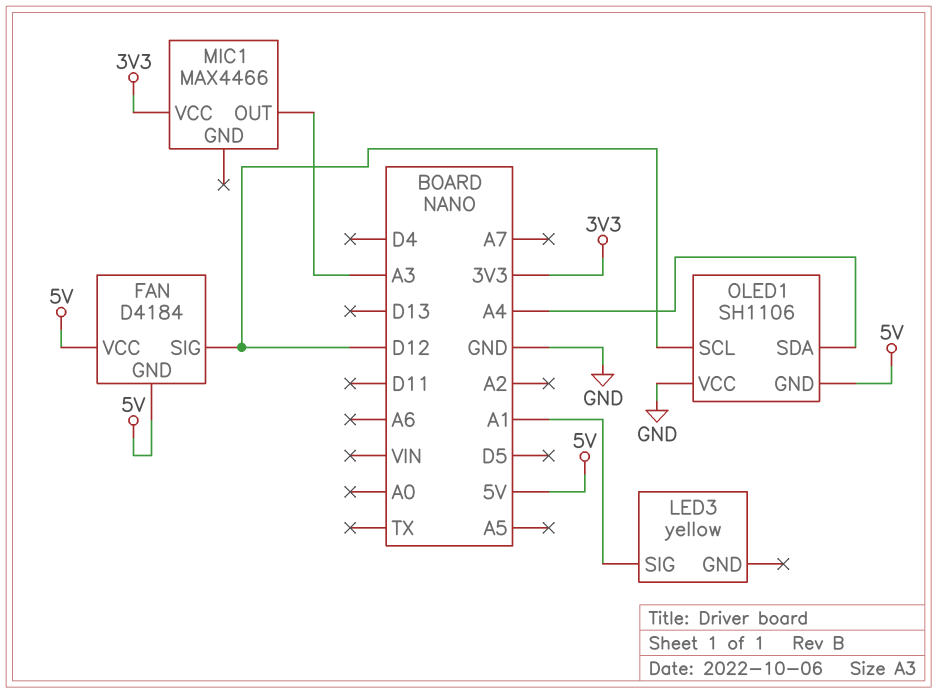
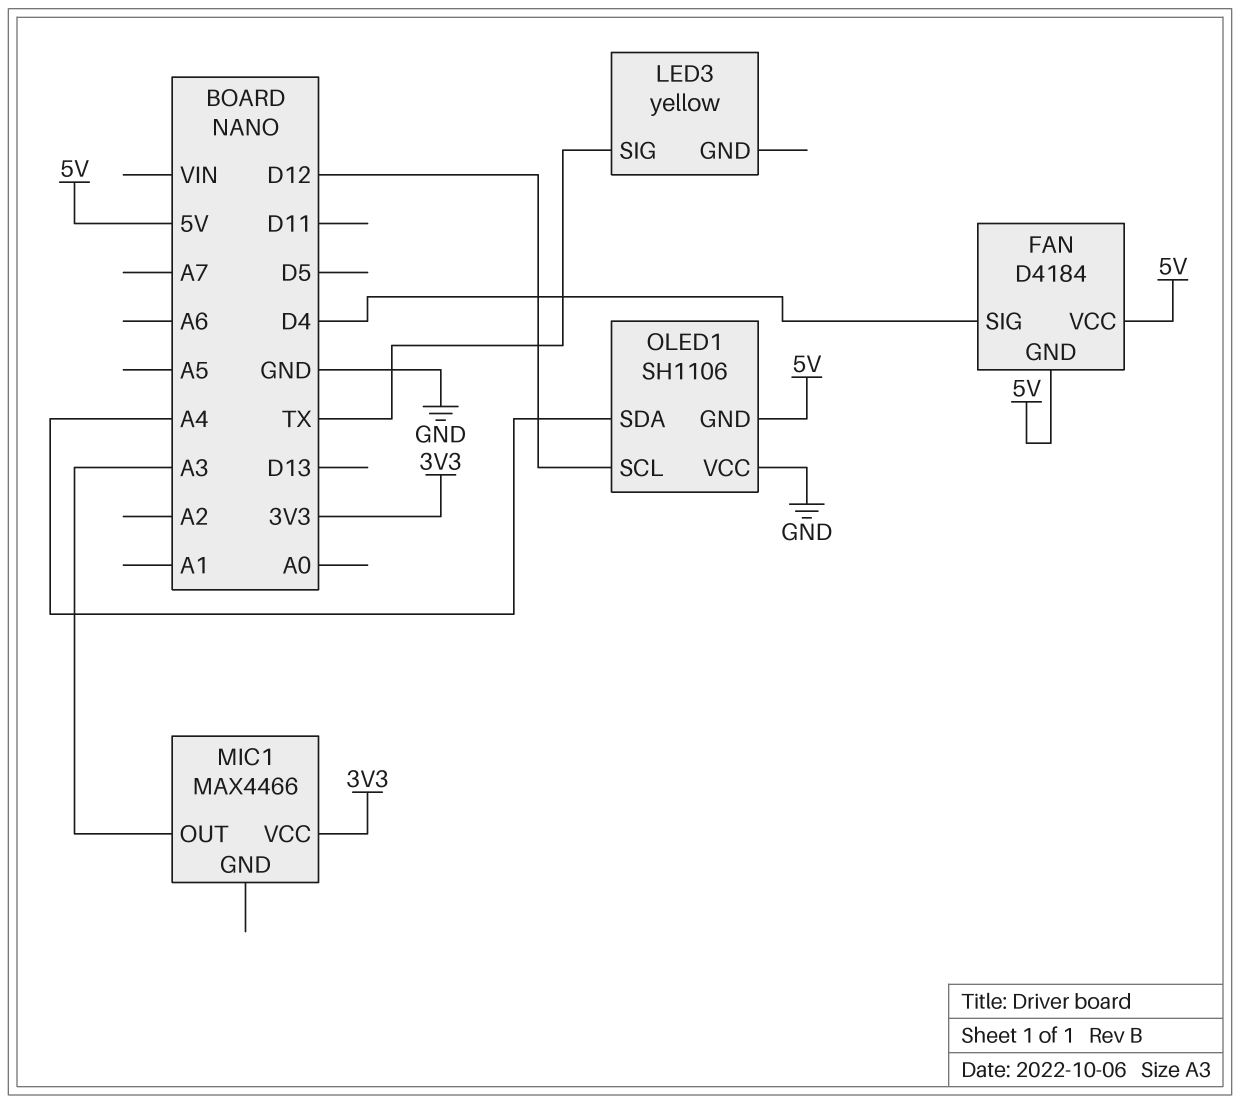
FAN pin SIG: D12 -> D4
LED3 pin SIG: A1 -> TX

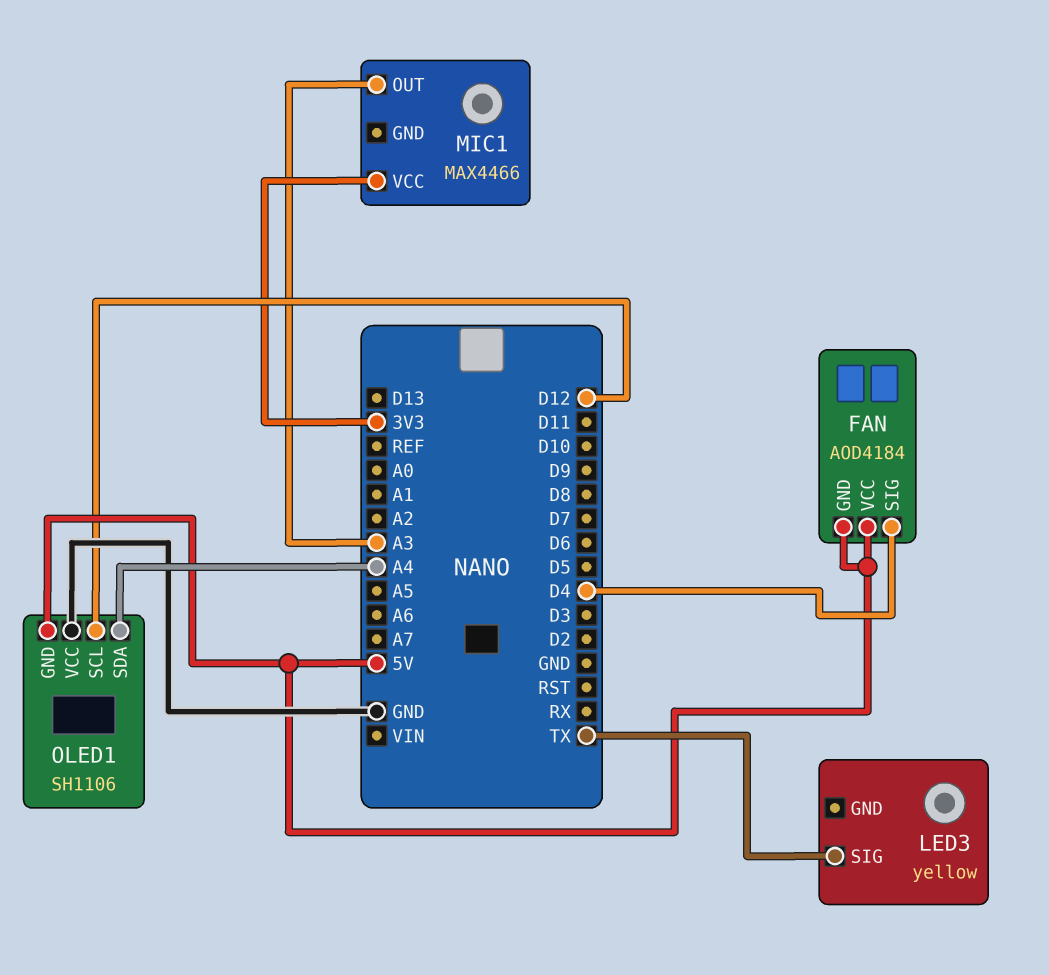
FAN: D4184 -> AOD4184

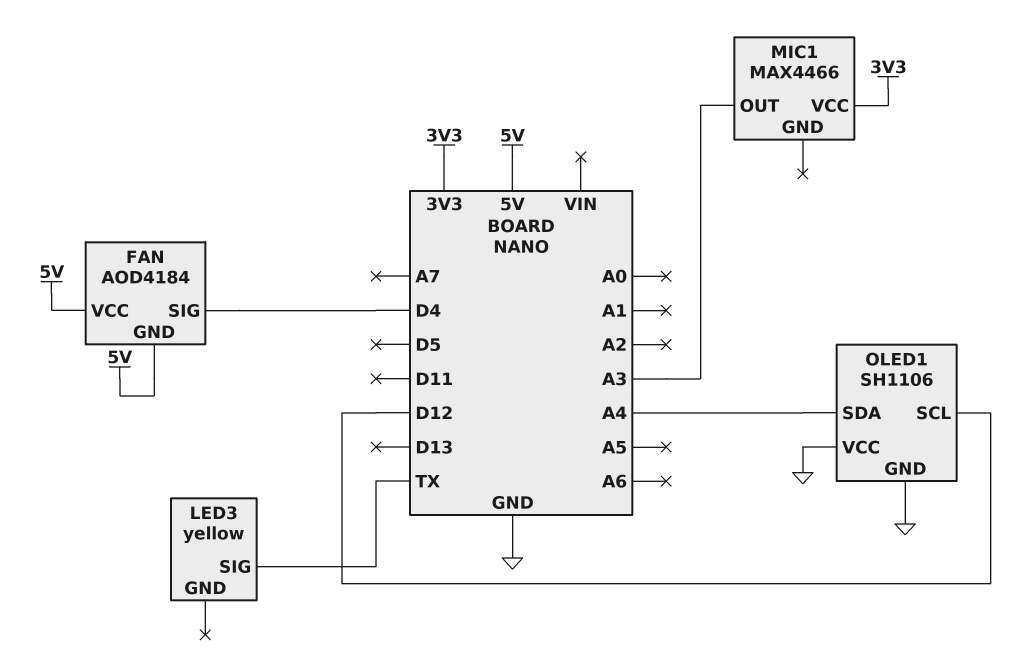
OLED1 pin GND: 5V -> GND

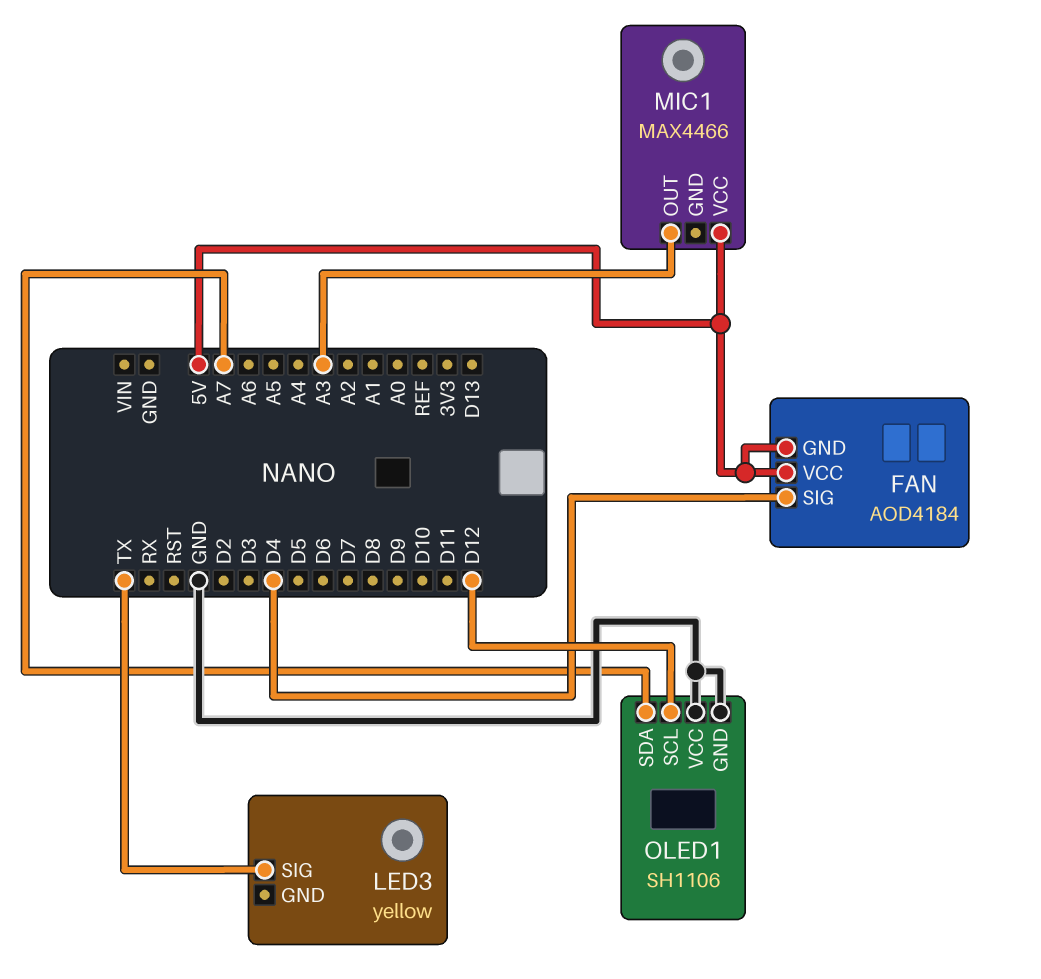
MIC1 pin VCC: 3V3 -> 5V
OLED1 pin SDA: A4 -> A7

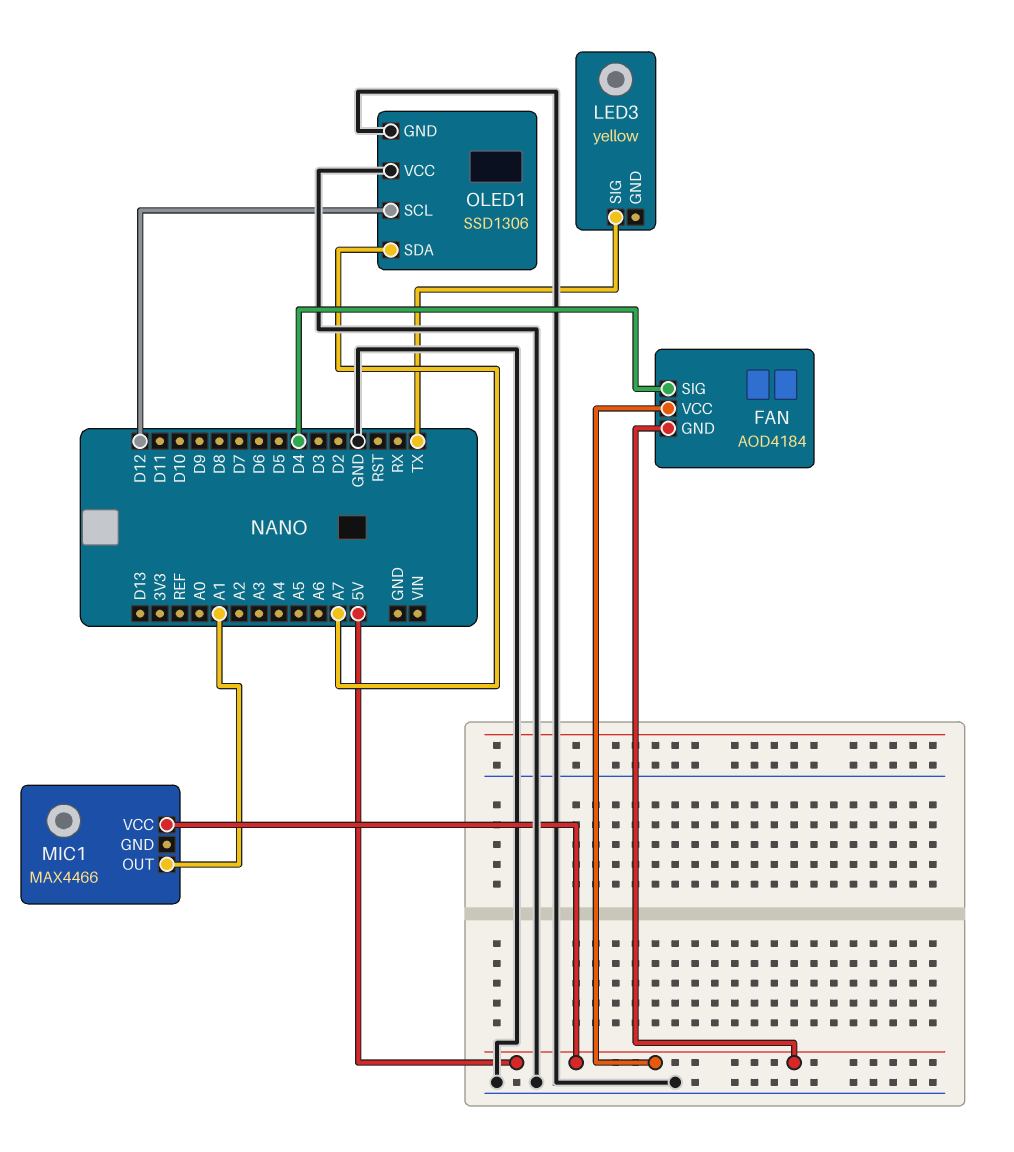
MIC1 pin OUT: A3 -> A1
OLED1: SH1106 -> SSD1306

